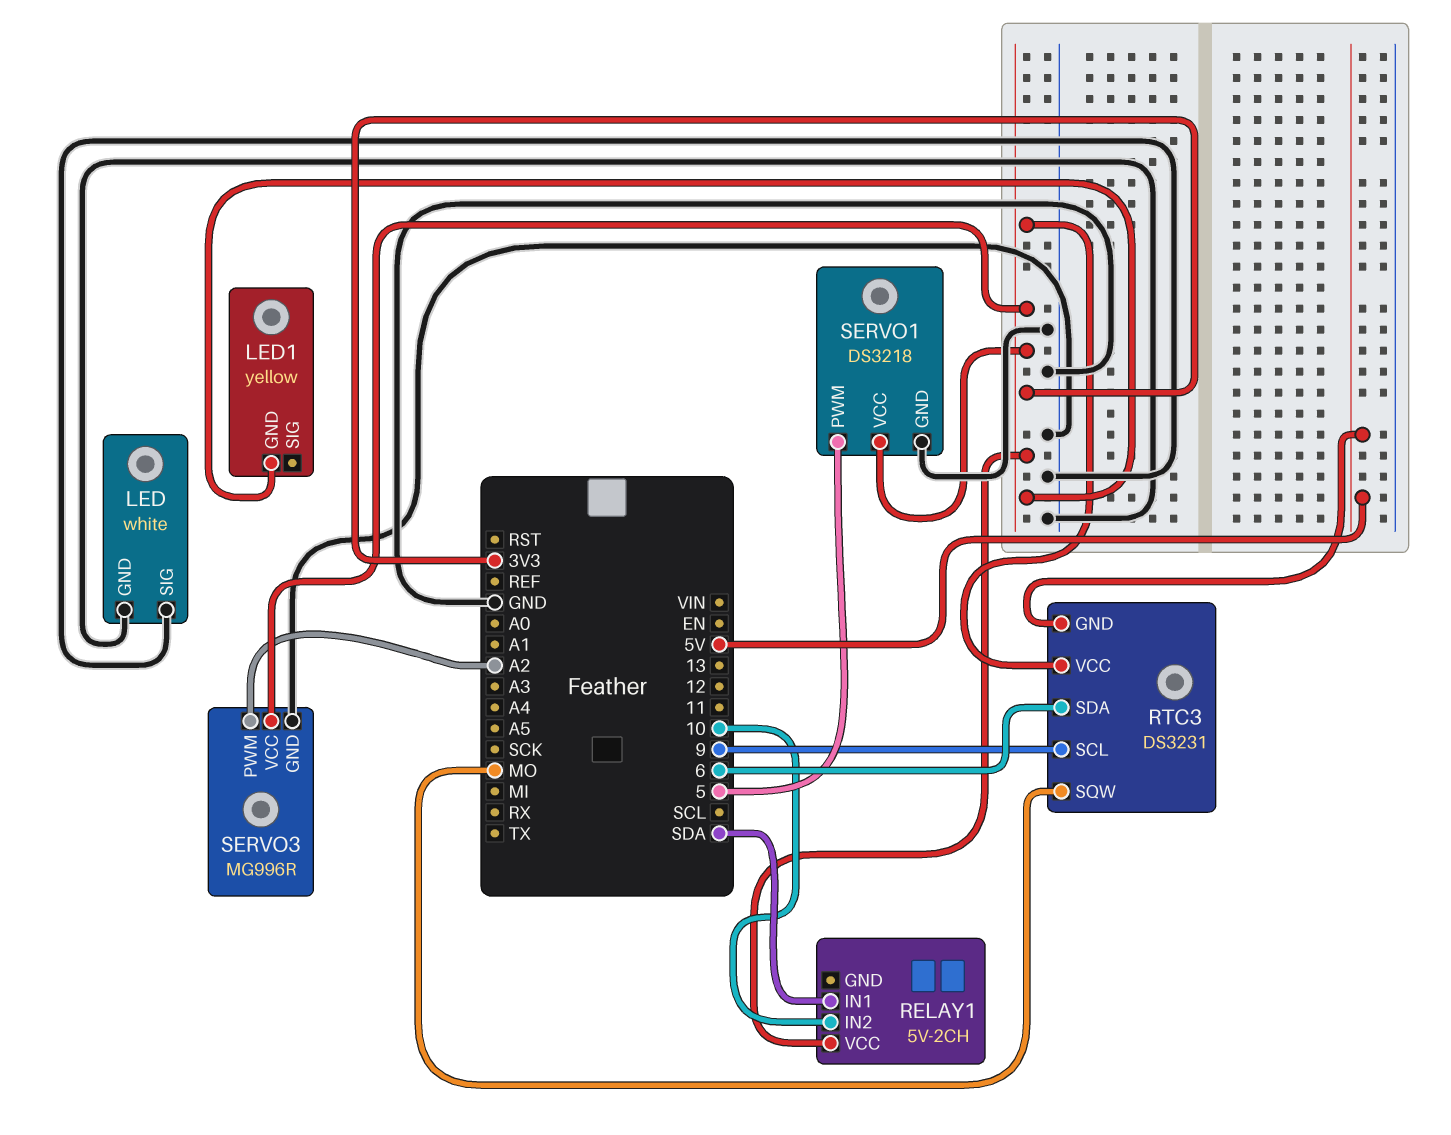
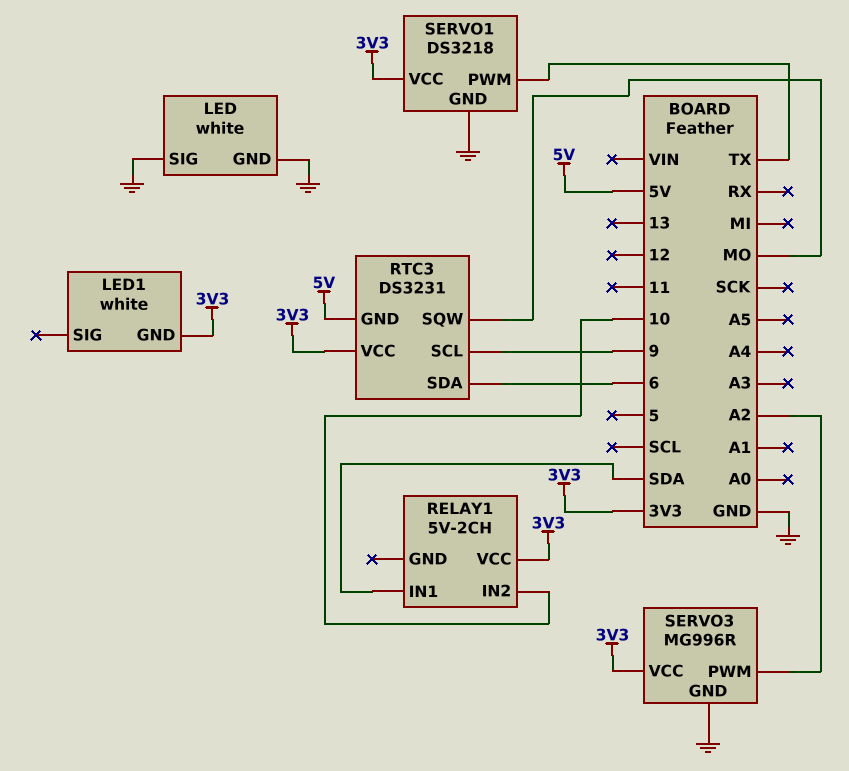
LED1: yellow -> white
SERVO1 pin PWM: 5 -> TX

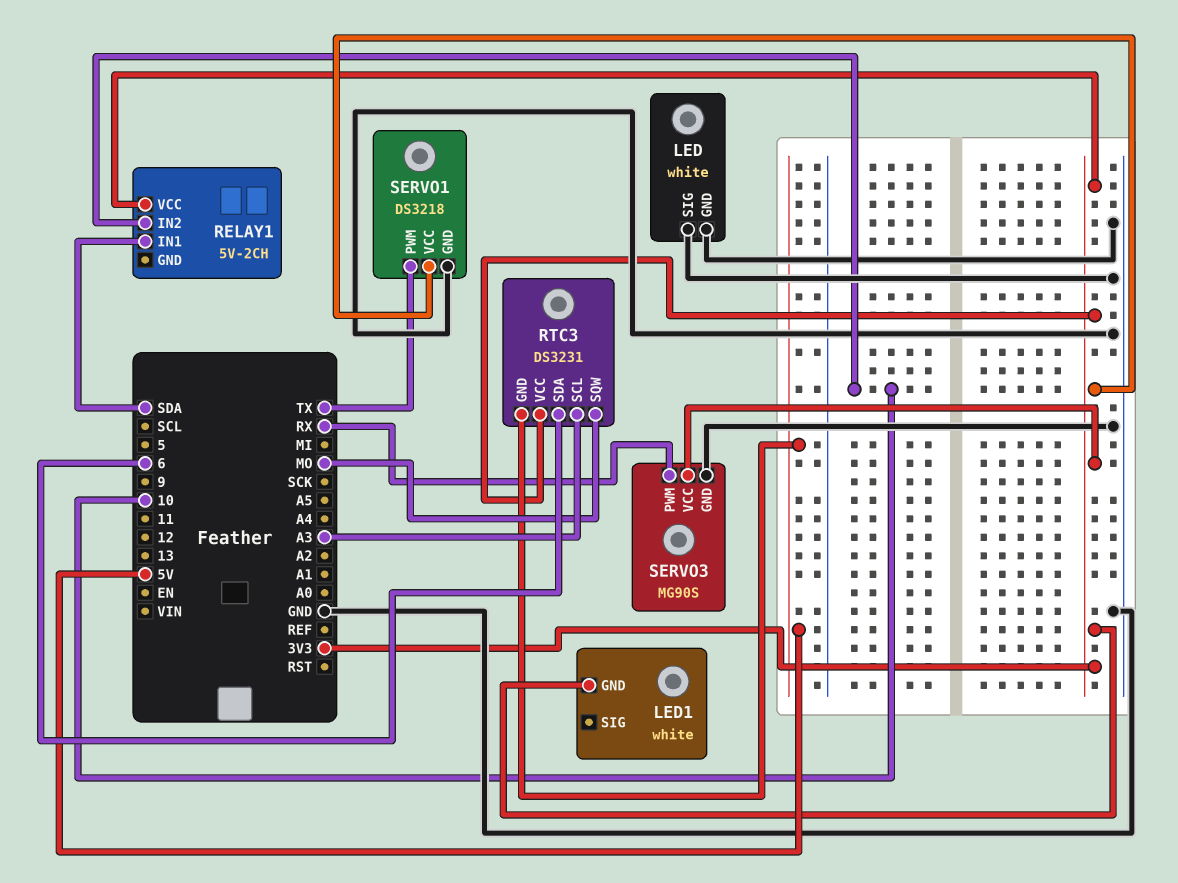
RTC3 pin SCL: 9 -> A3
SERVO3: MG996R -> MG90S
SERVO3 pin PWM: A2 -> RX

